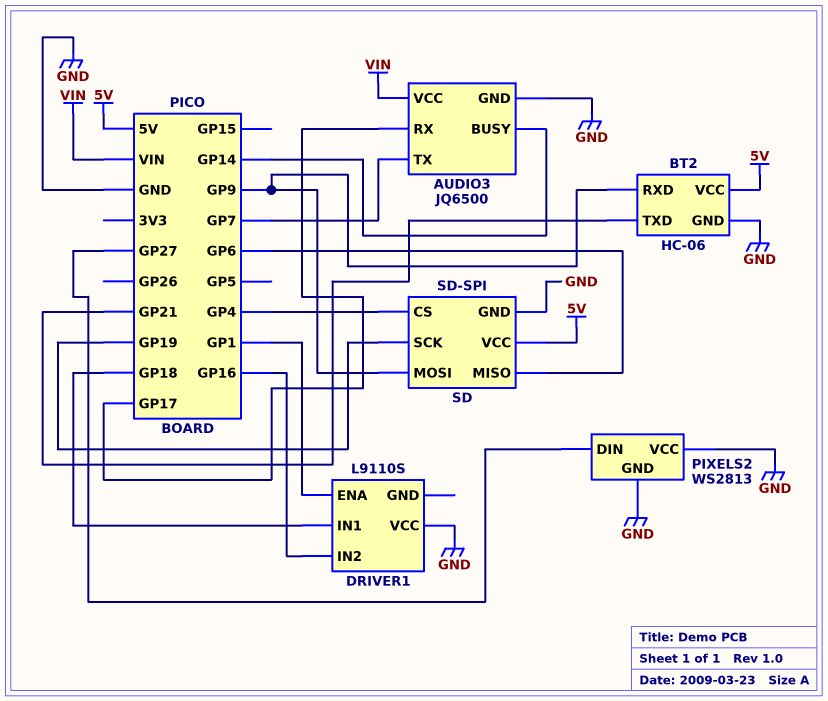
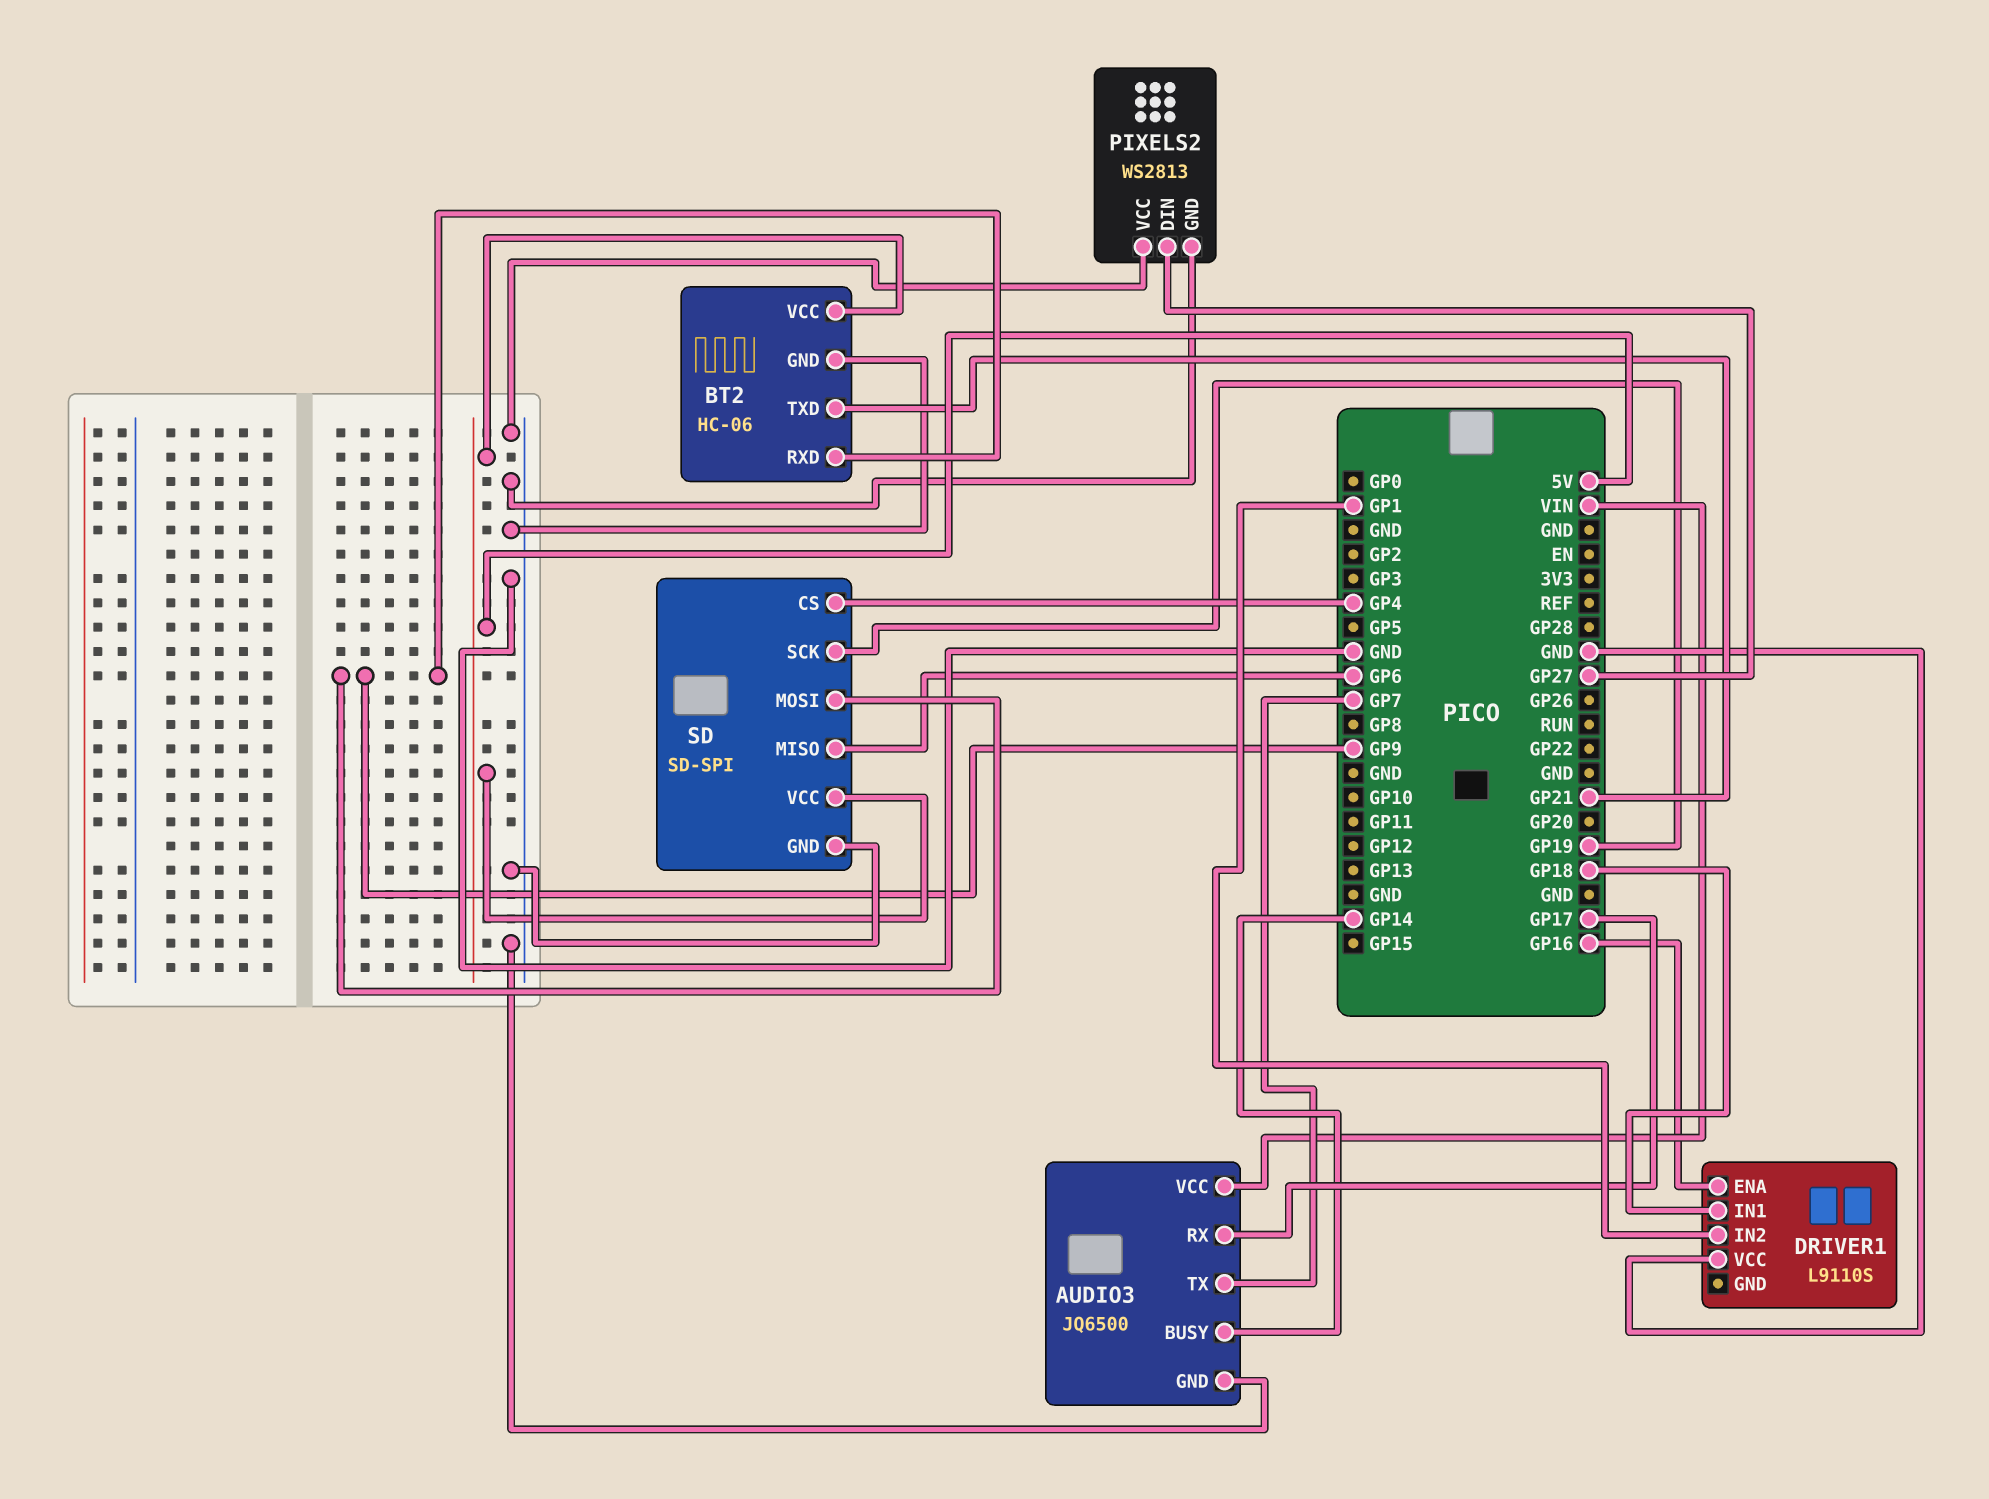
DRIVER1 pin ENA: GP1 -> GP16
DRIVER1 pin IN2: GP16 -> GP1

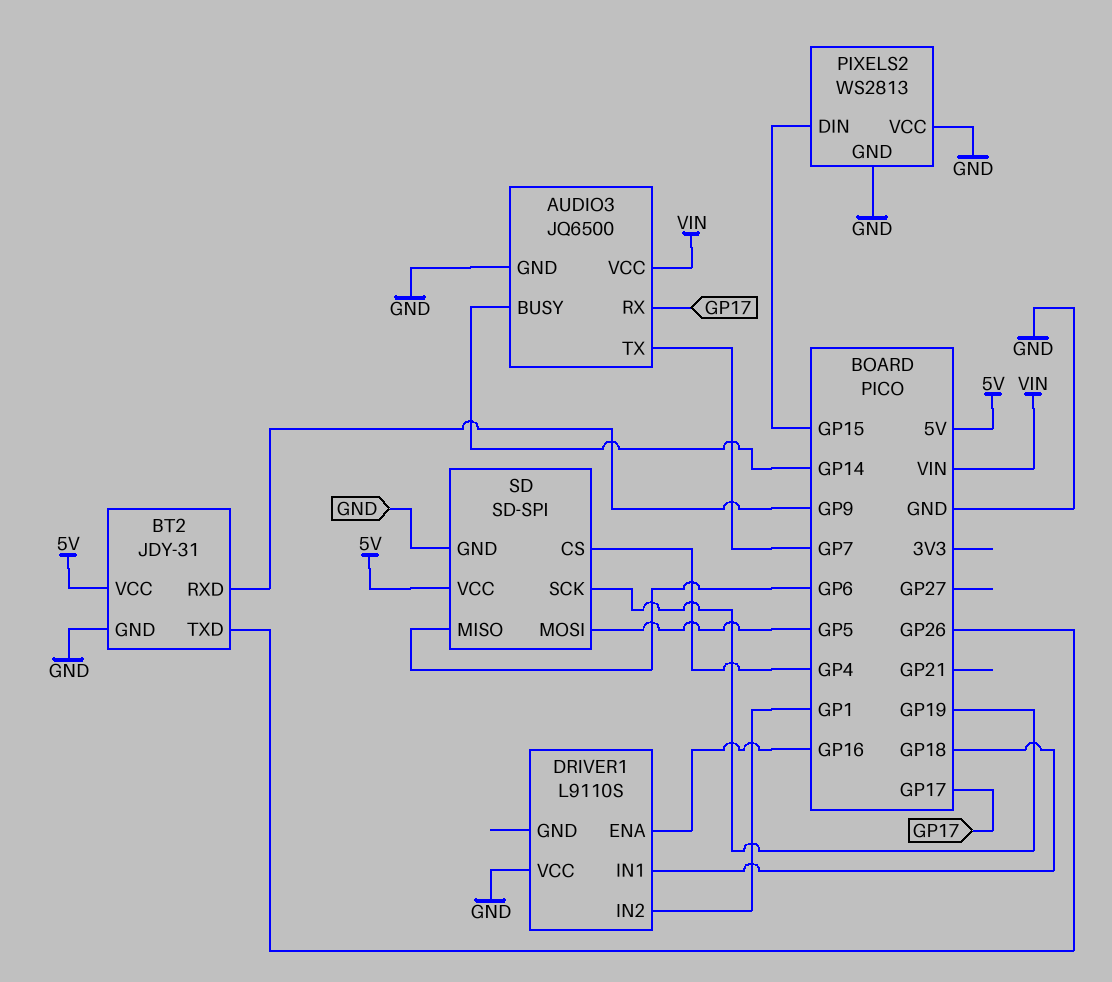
BT2: HC-06 -> JDY-31
BT2 pin TXD: GP21 -> GP26
PIXELS2 pin DIN: GP27 -> GP15
SD pin MOSI: GP9 -> GP5

